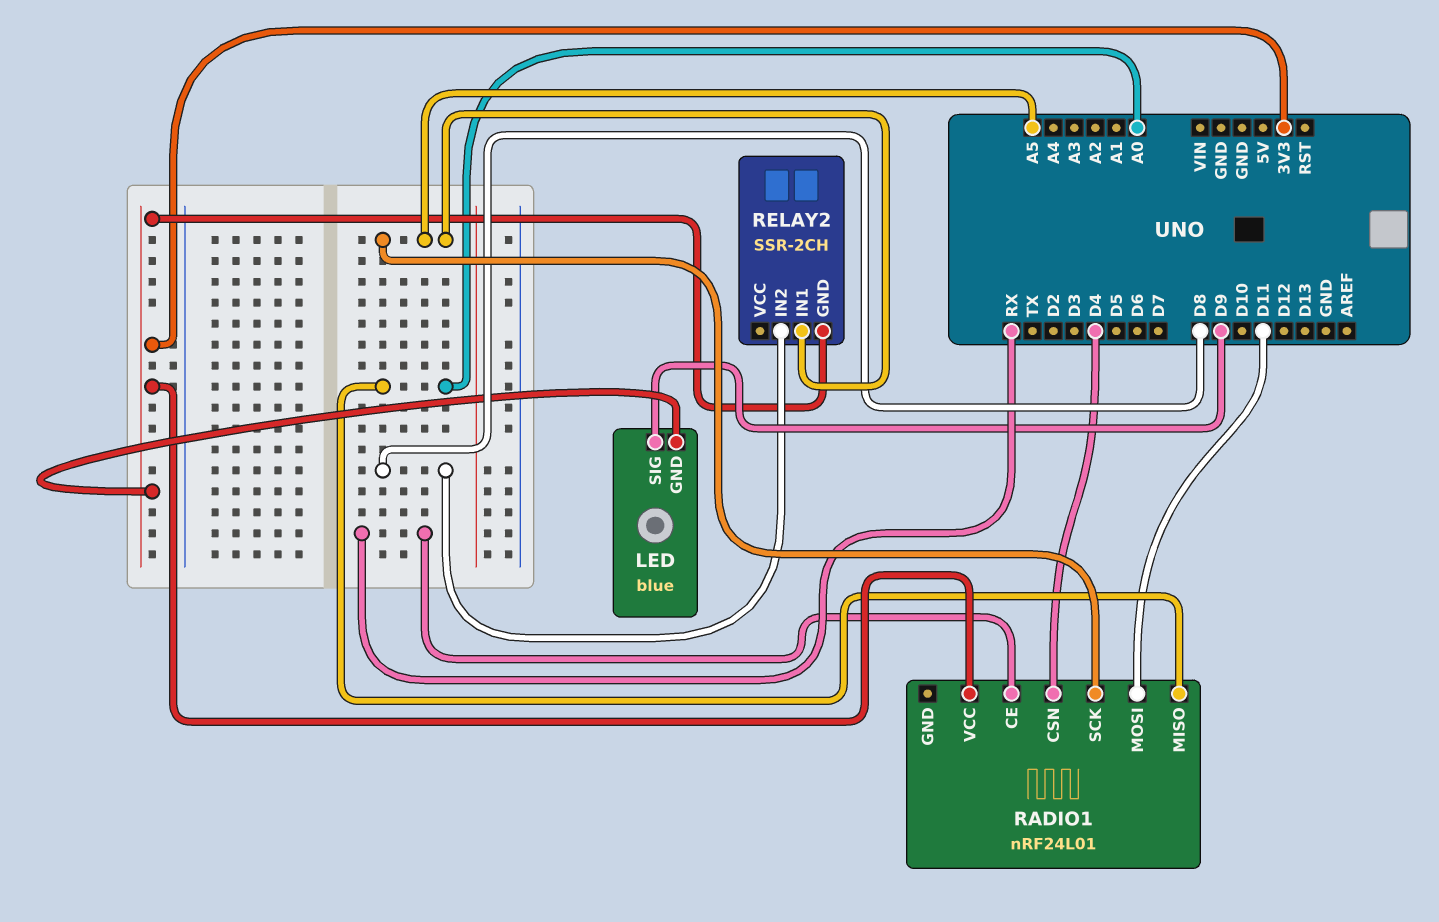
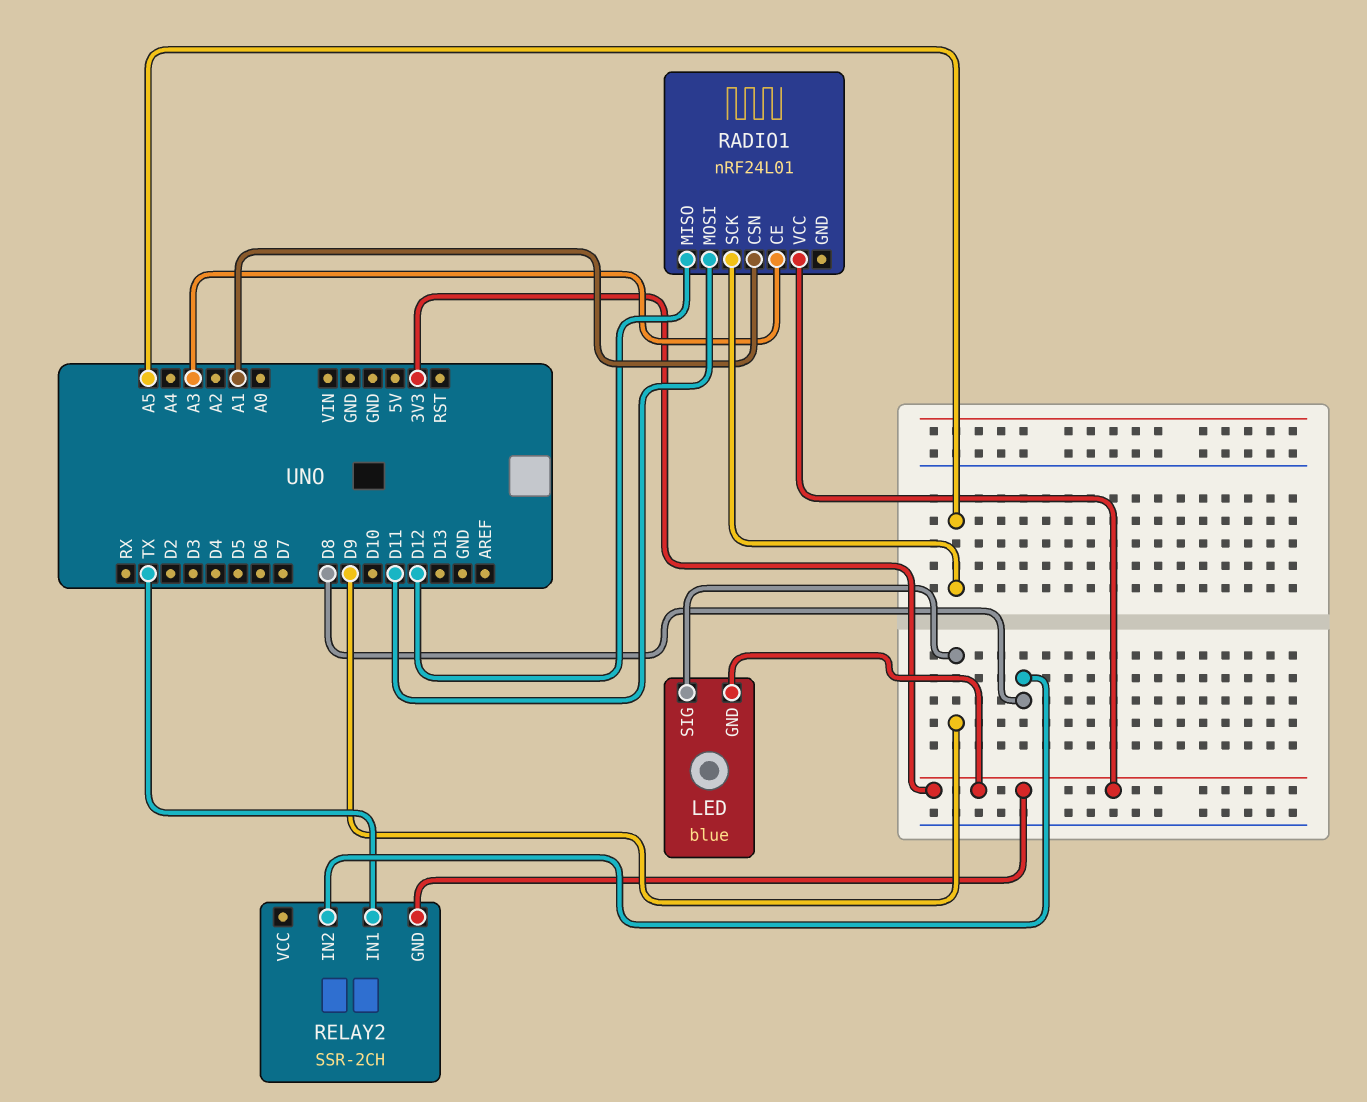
RADIO1 pin CE: RX -> A3
RADIO1 pin CSN: D4 -> A1
RADIO1 pin MISO: A0 -> D12
RELAY2 pin IN1: A5 -> TX

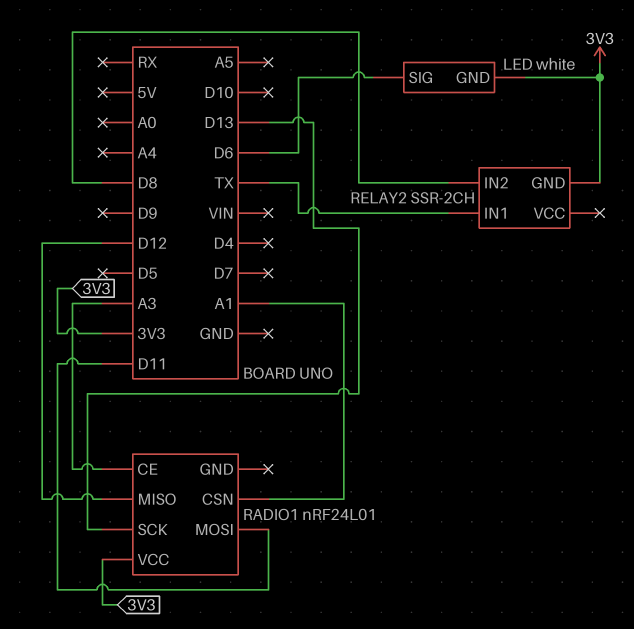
LED: blue -> white
LED pin SIG: D9 -> D6
RADIO1 pin SCK: A5 -> D13

